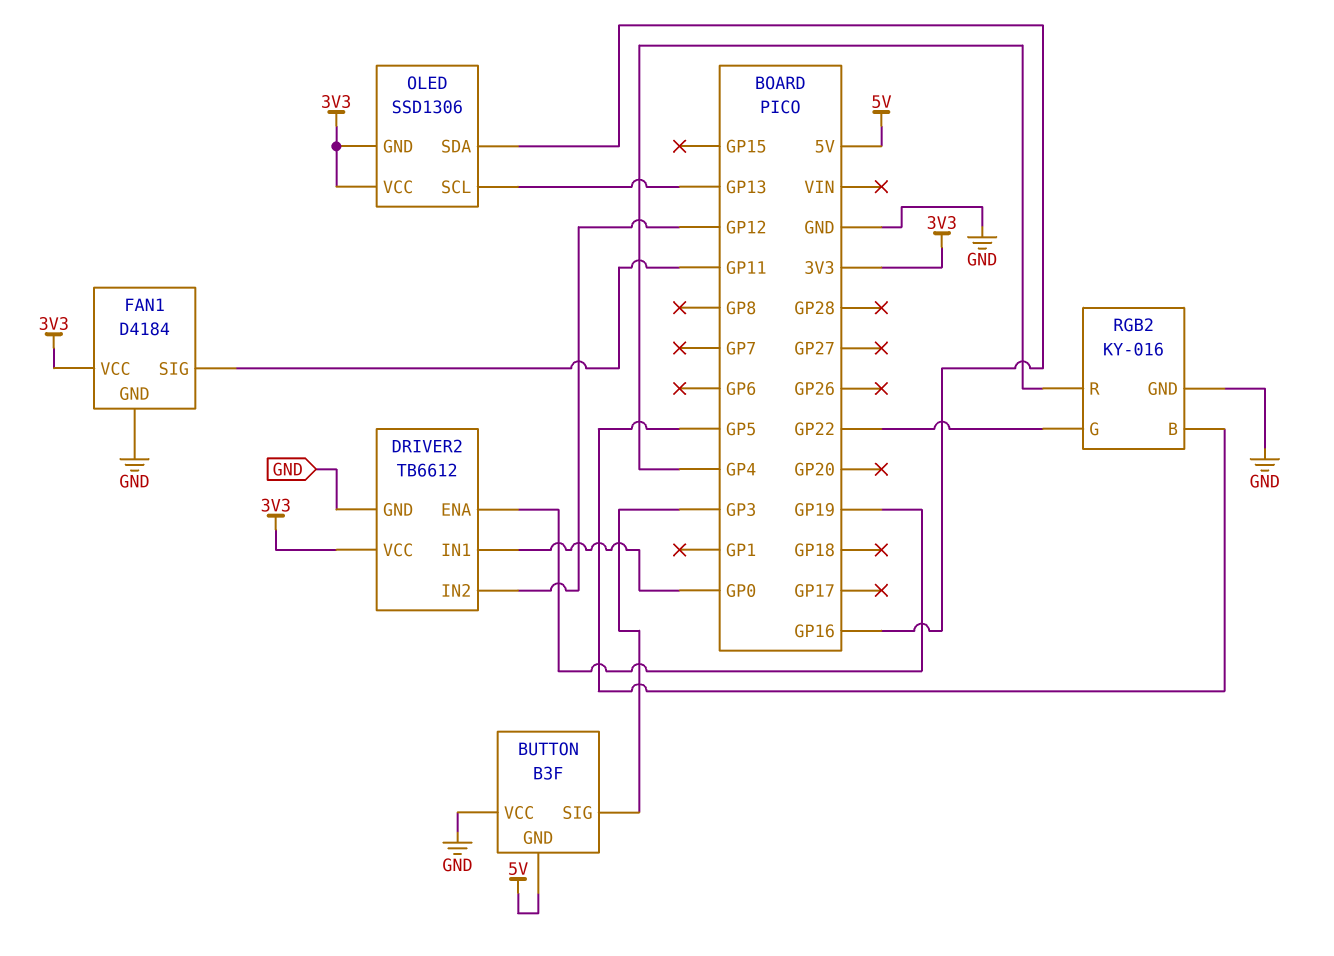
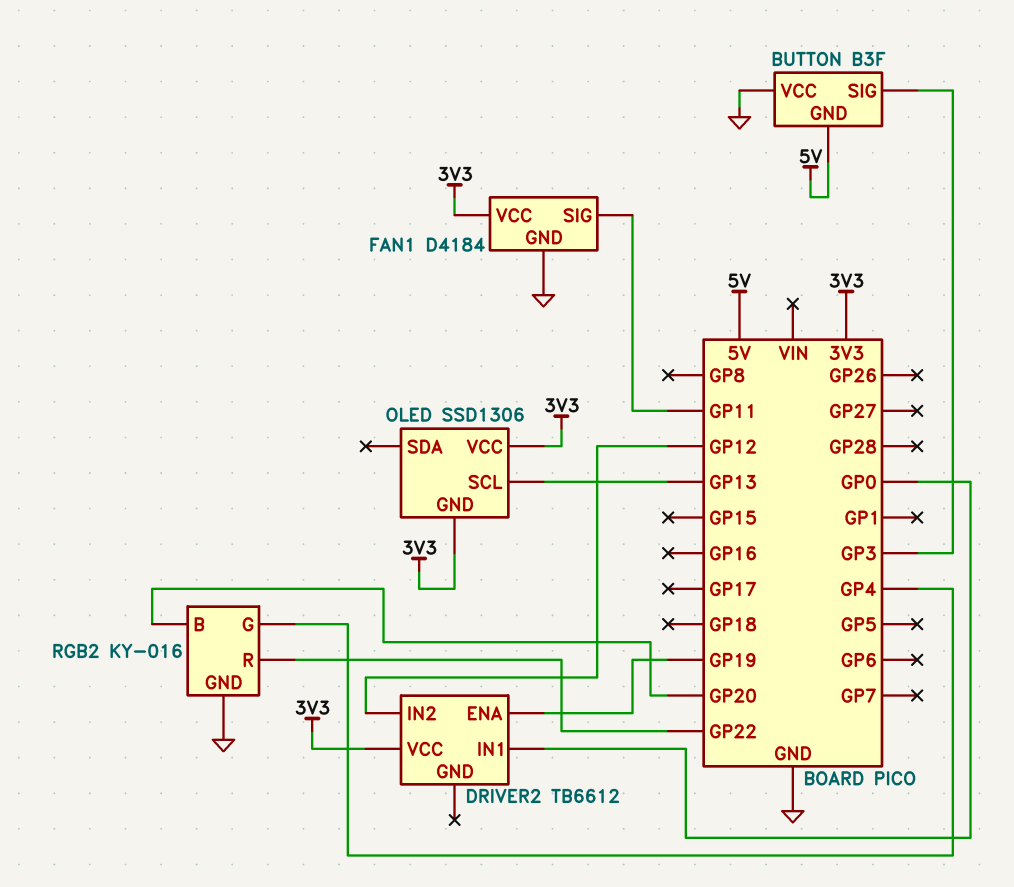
DRIVER2 pin GND: GND -> none
OLED pin SDA: GP16 -> none
RGB2 pin B: GP5 -> GP20
RGB2 pin G: GP22 -> GP4
RGB2 pin R: GP4 -> GP22

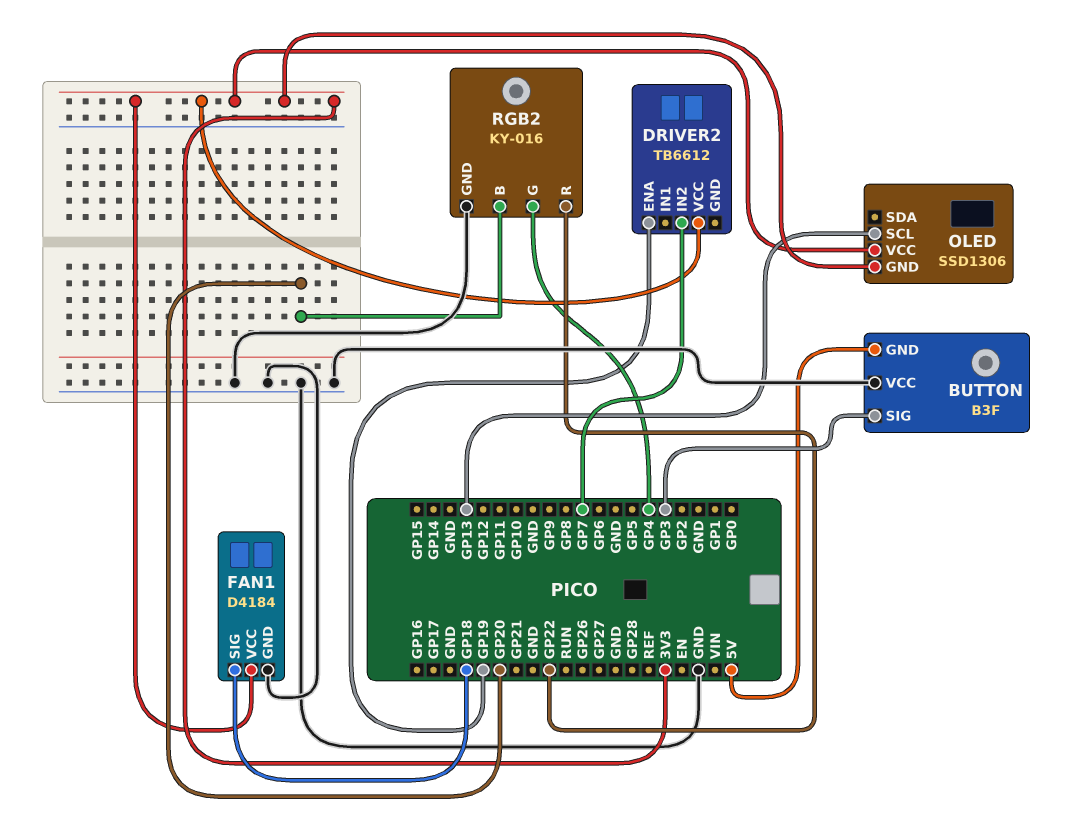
DRIVER2 pin IN1: GP0 -> none
DRIVER2 pin IN2: GP12 -> GP7
FAN1 pin SIG: GP11 -> GP18

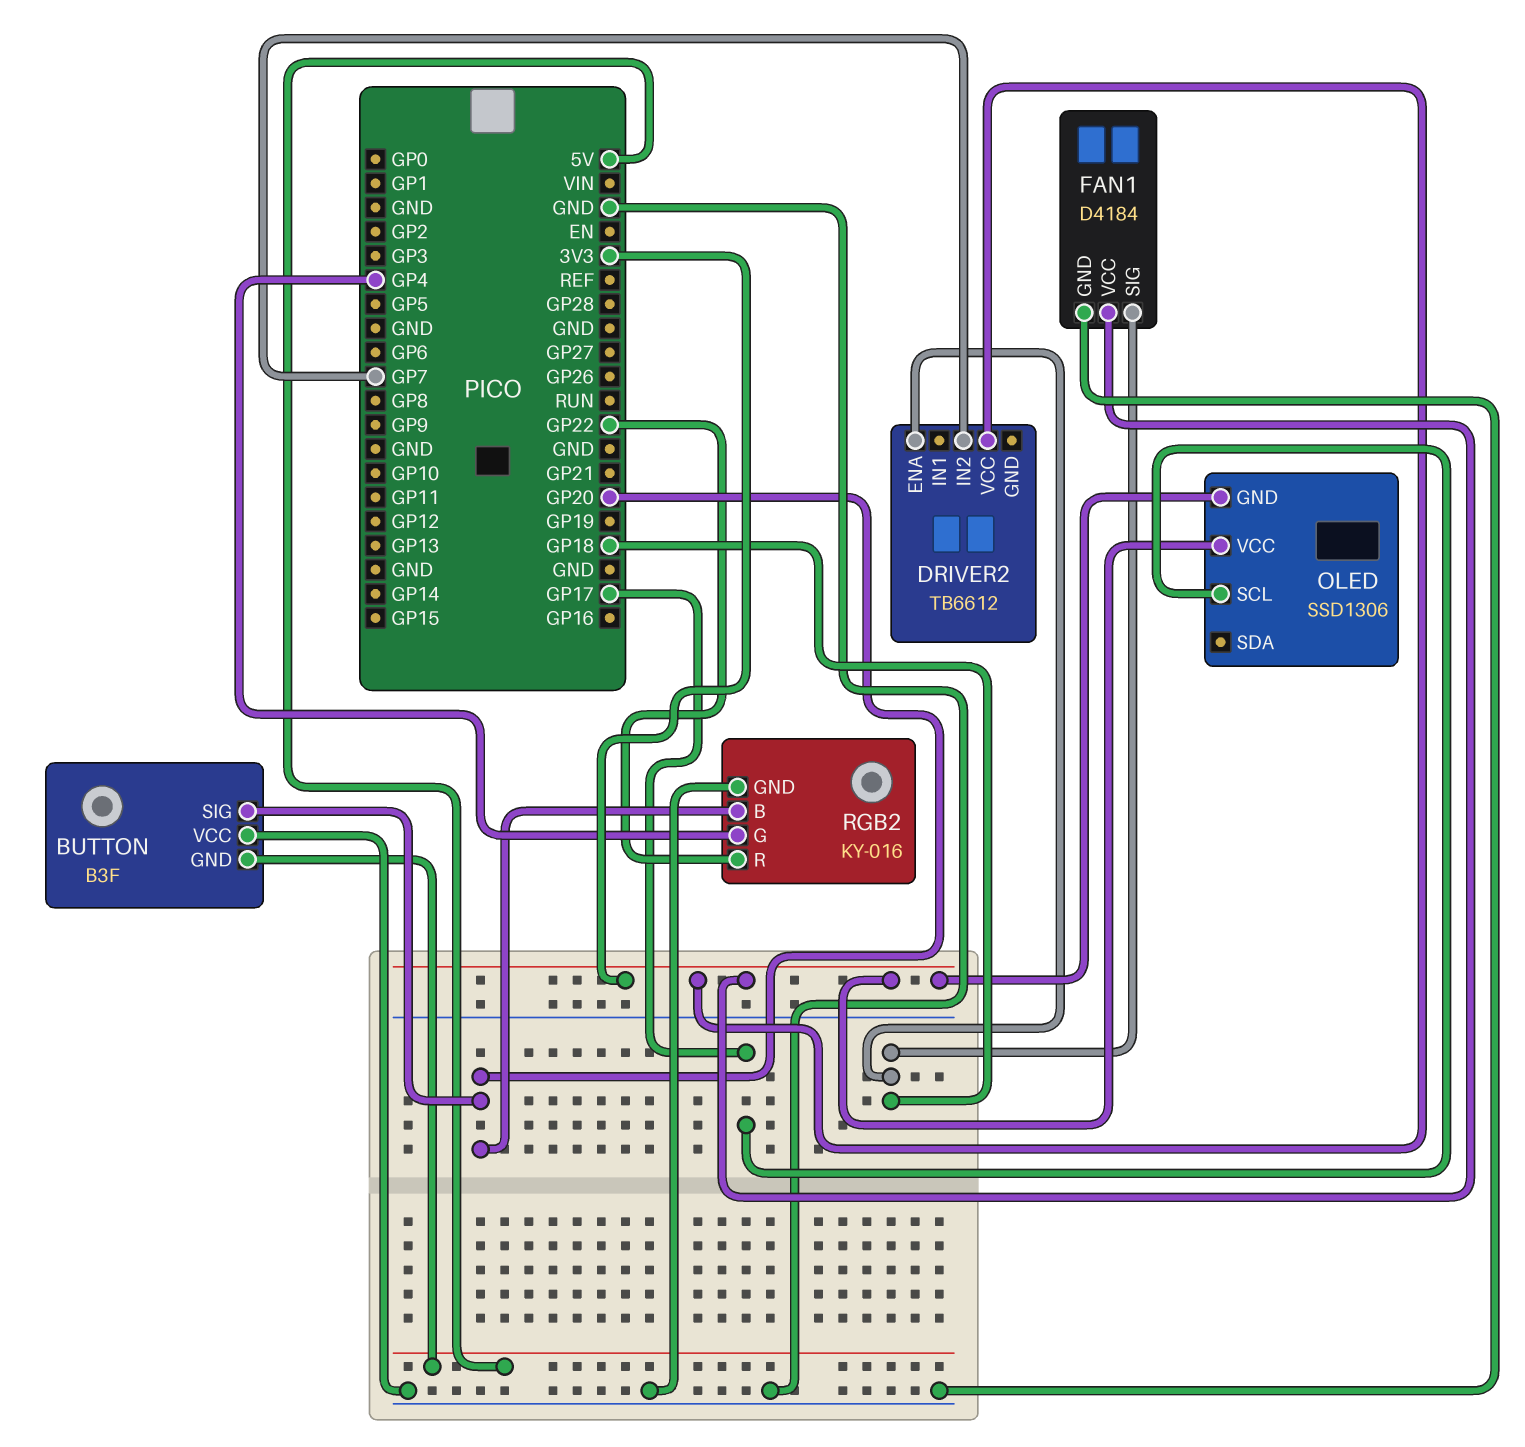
BUTTON pin SIG: GP3 -> GP20
DRIVER2 pin ENA: GP19 -> GP18
OLED pin SCL: GP13 -> GP17

